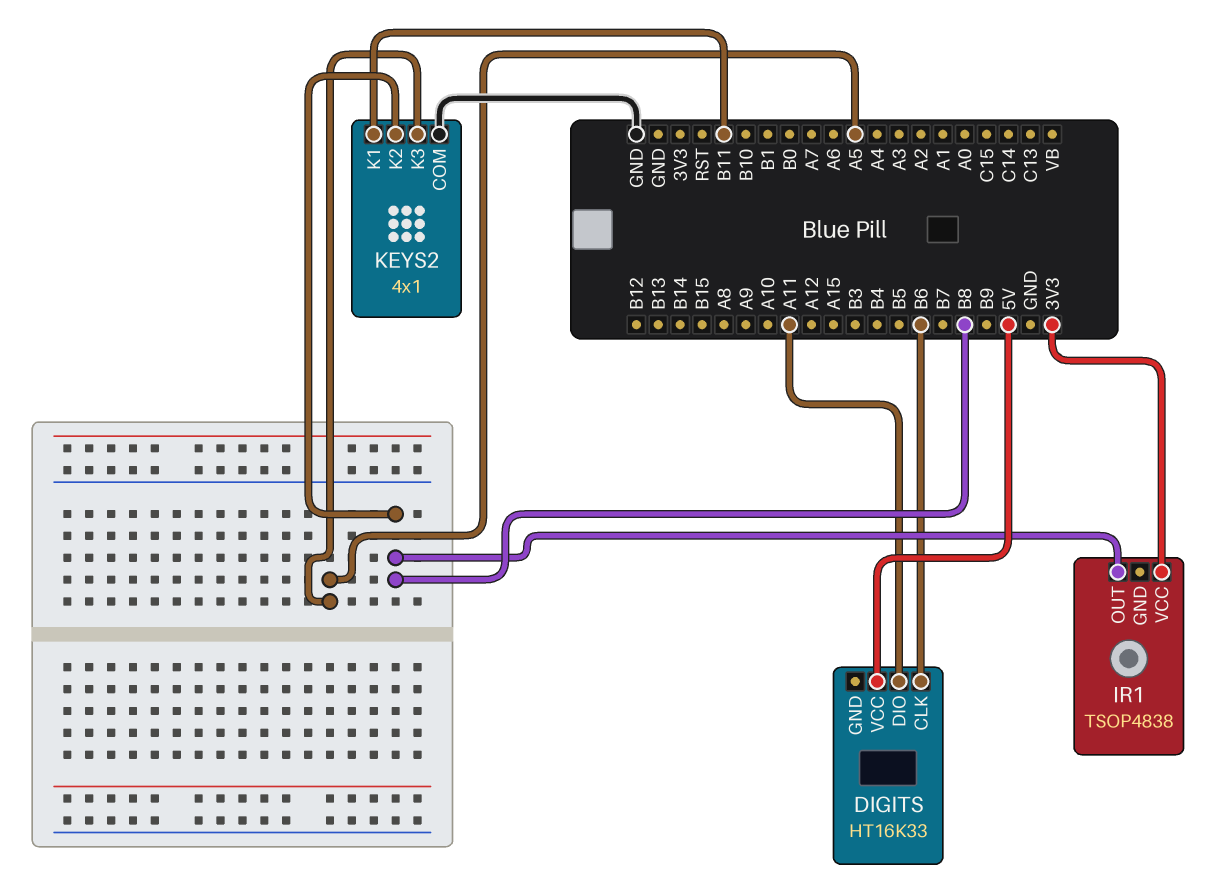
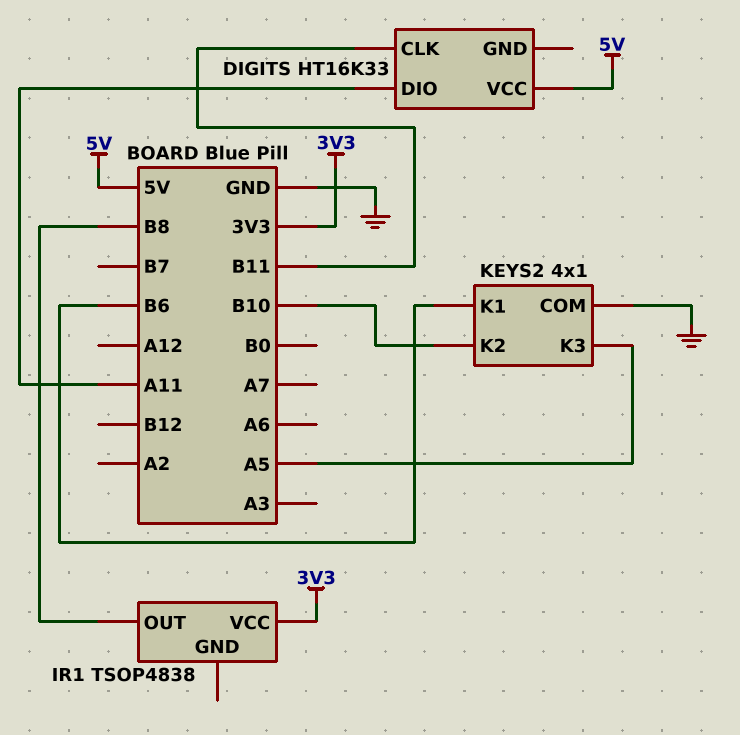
DIGITS pin CLK: B6 -> B11
KEYS2 pin K1: B11 -> B6
KEYS2 pin K2: B8 -> B10

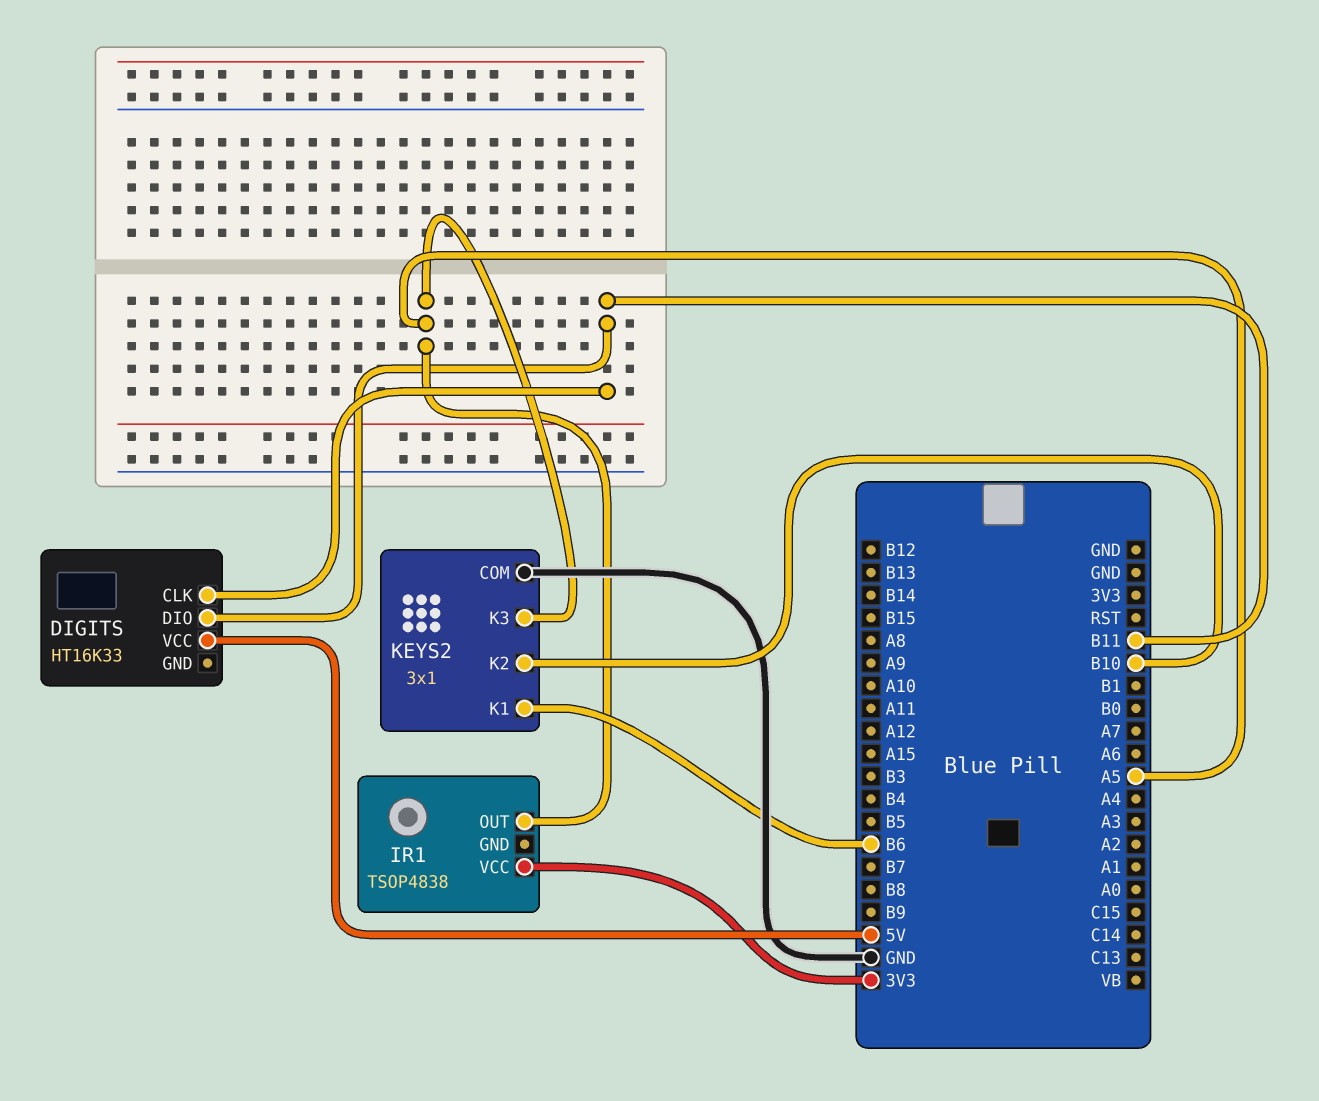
DIGITS pin DIO: A11 -> B11
IR1 pin OUT: B8 -> A5
KEYS2: 4x1 -> 3x1

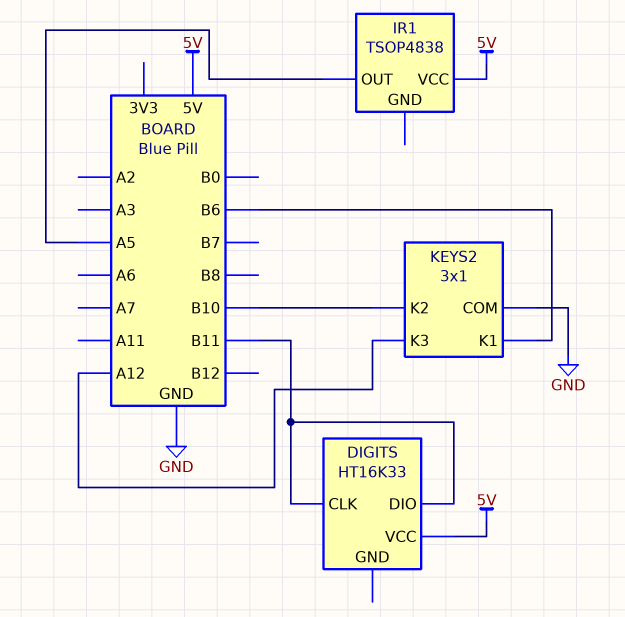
IR1 pin VCC: 3V3 -> 5V
KEYS2 pin K3: A5 -> A12

